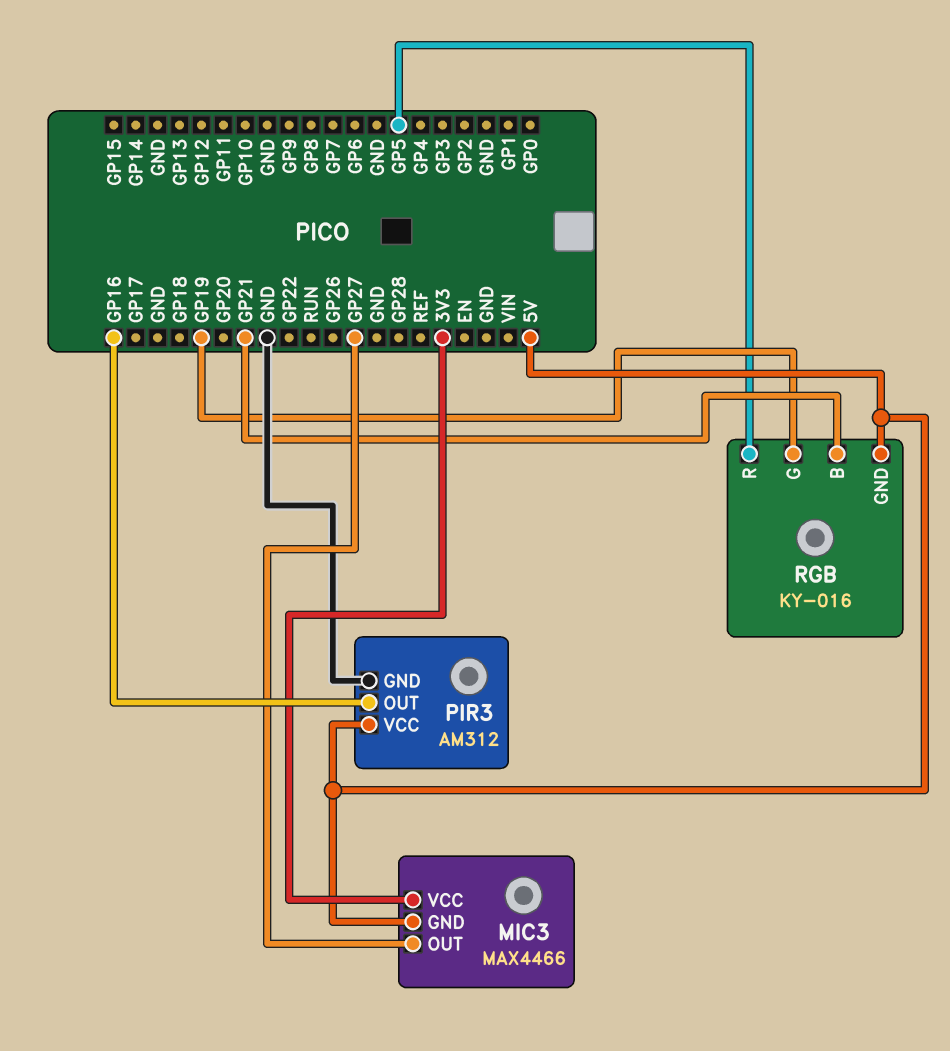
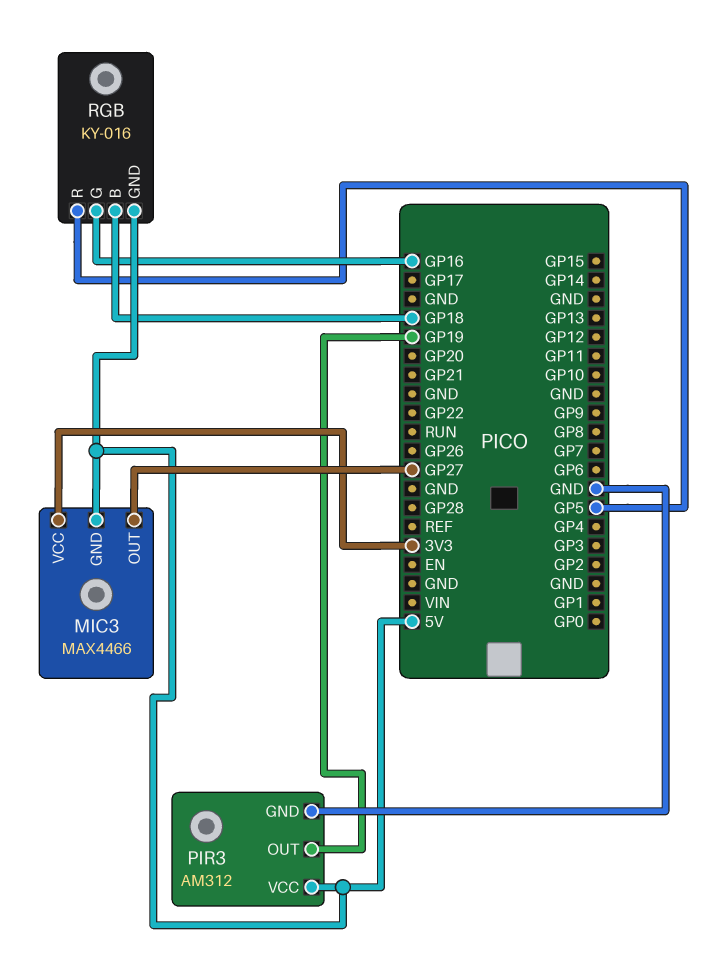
PIR3 pin OUT: GP16 -> GP19
RGB pin B: GP21 -> GP18
RGB pin G: GP19 -> GP16

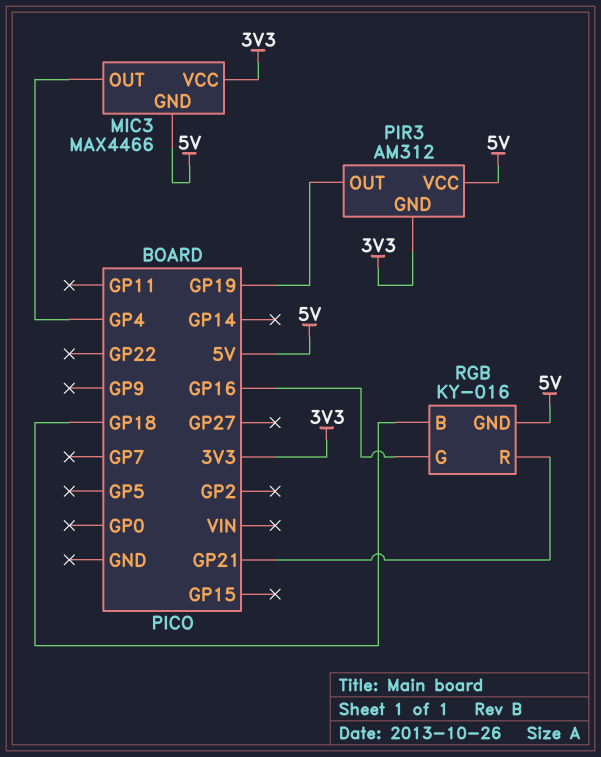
MIC3 pin OUT: GP27 -> GP4
PIR3 pin GND: GND -> 3V3
RGB pin R: GP5 -> GP21

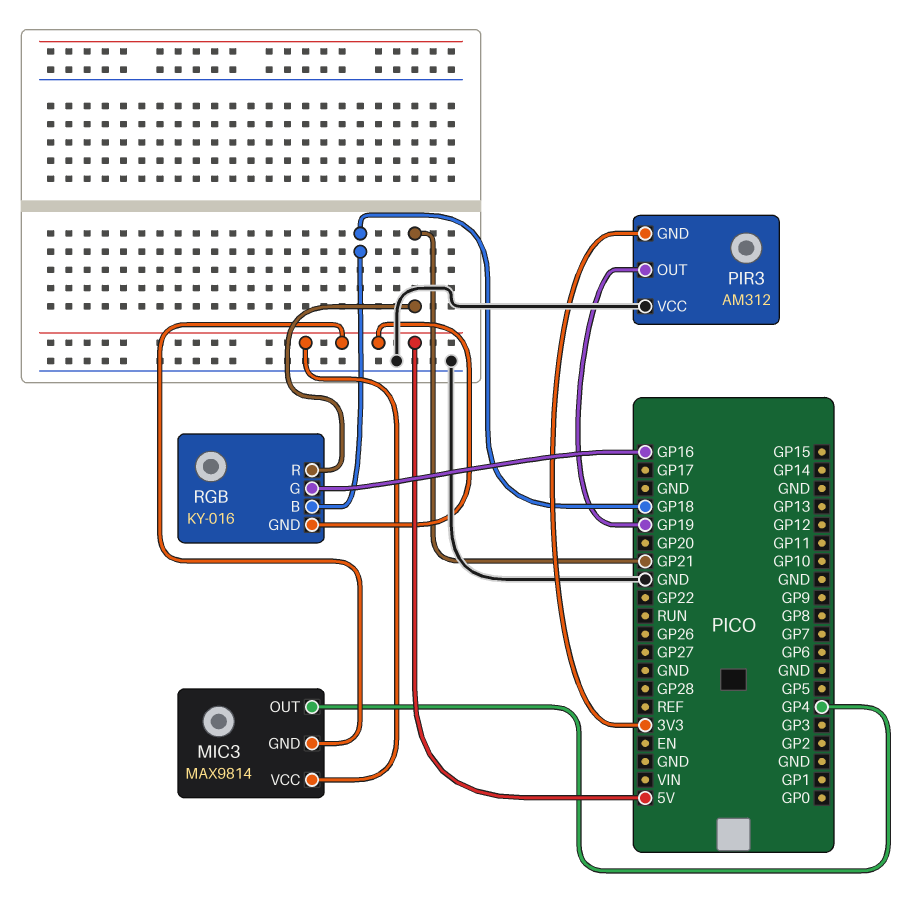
MIC3: MAX4466 -> MAX9814
MIC3 pin VCC: 3V3 -> 5V
PIR3 pin VCC: 5V -> GND

